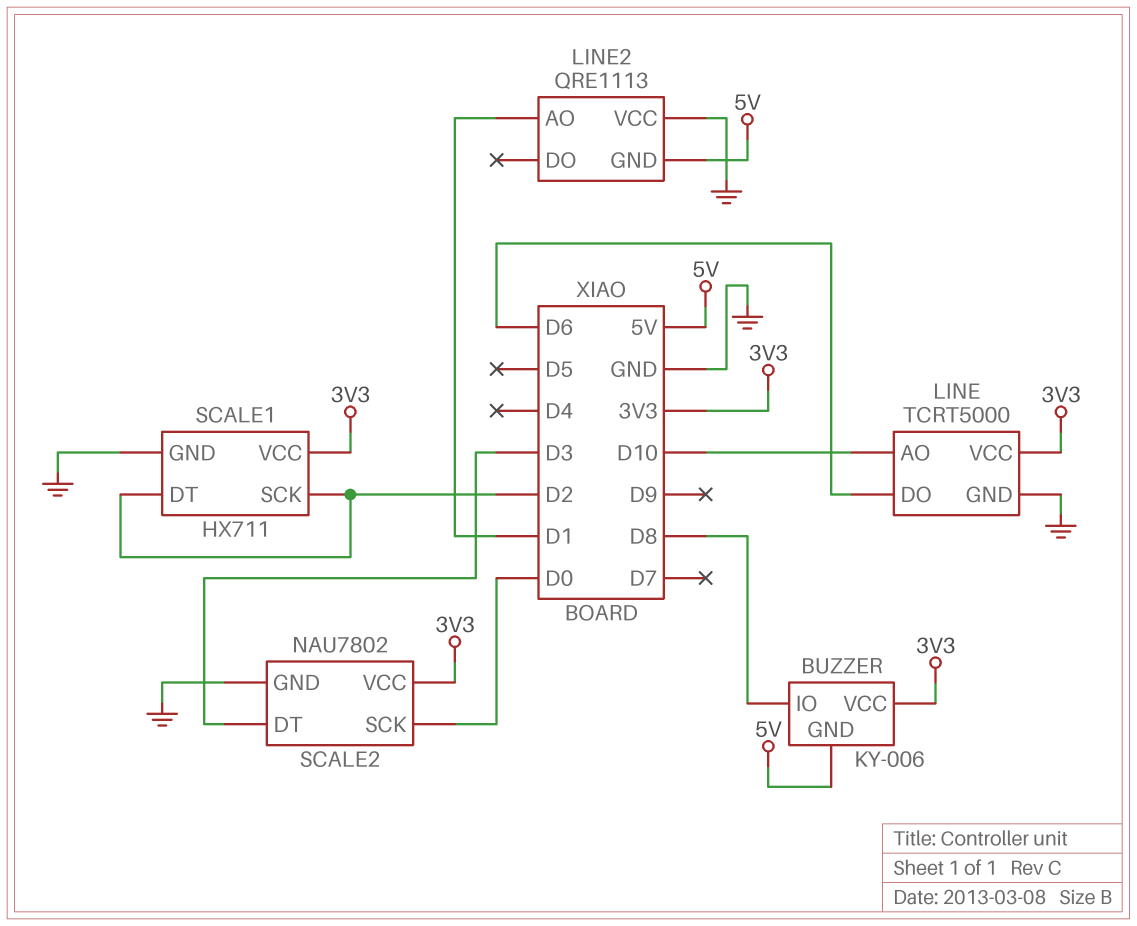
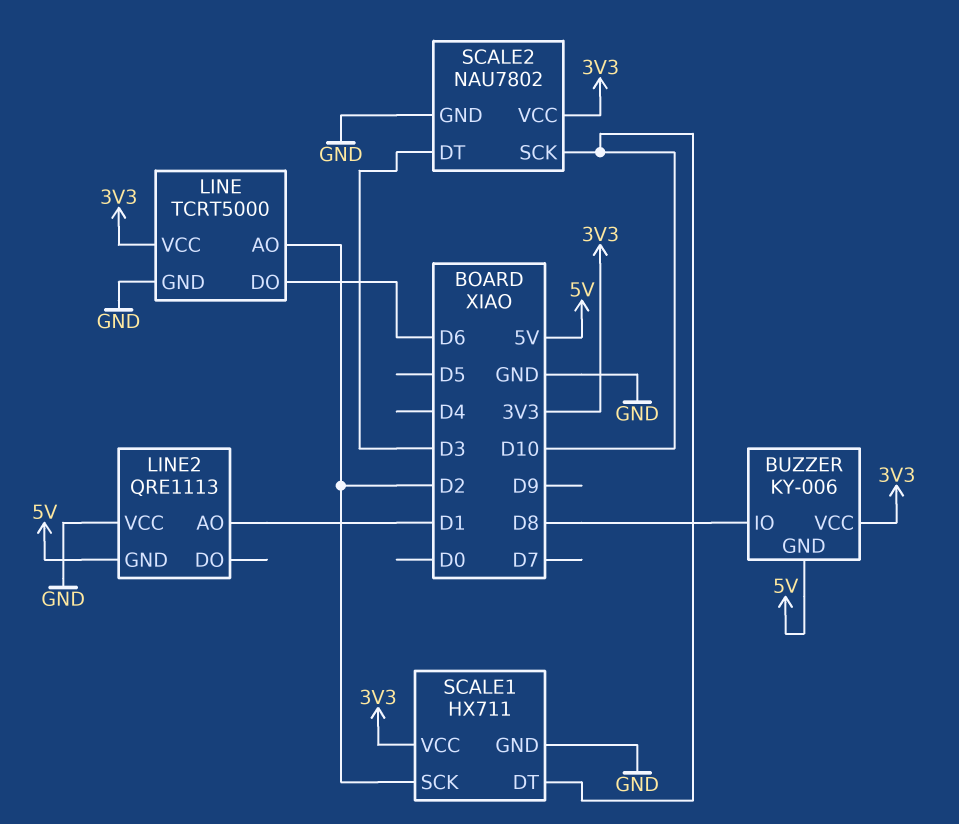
LINE pin AO: D10 -> D2
SCALE1 pin DT: D2 -> D10
SCALE2 pin SCK: D0 -> D10

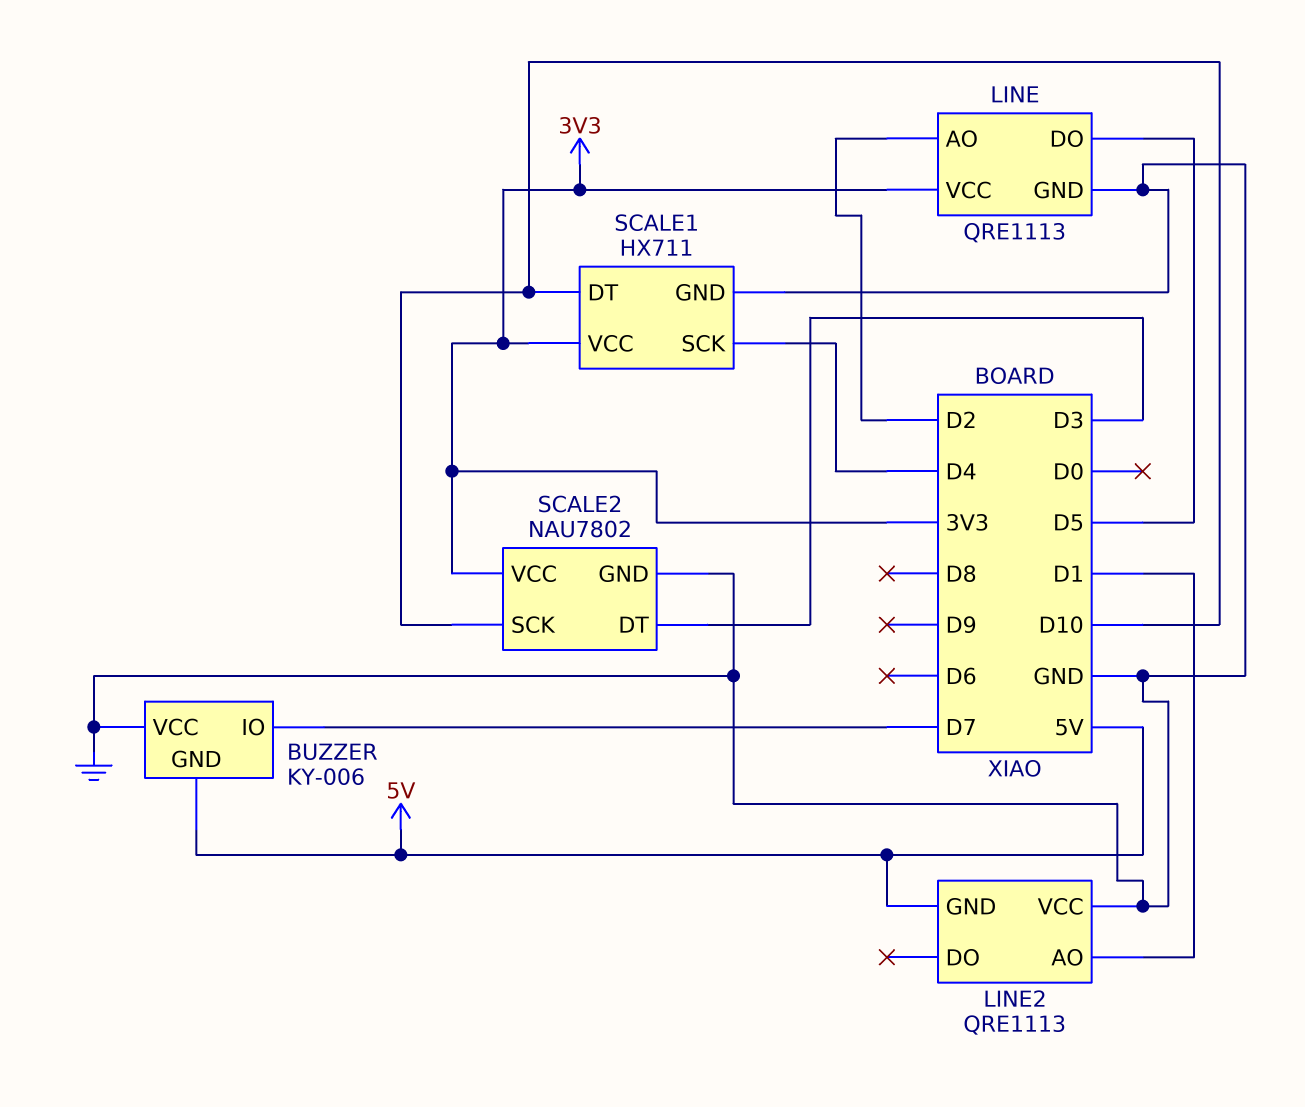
BUZZER pin IO: D8 -> D7
BUZZER pin VCC: 3V3 -> GND
LINE: TCRT5000 -> QRE1113
LINE pin DO: D6 -> D5
SCALE1 pin SCK: D2 -> D4

